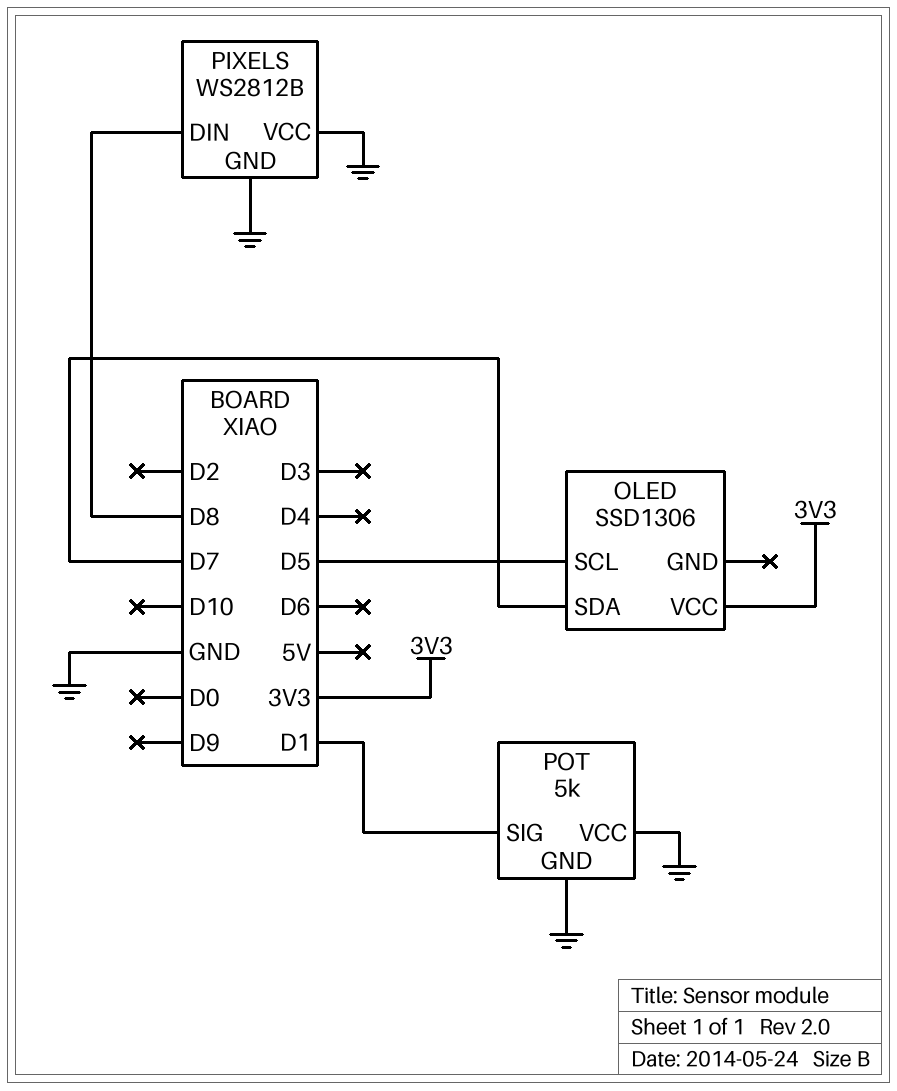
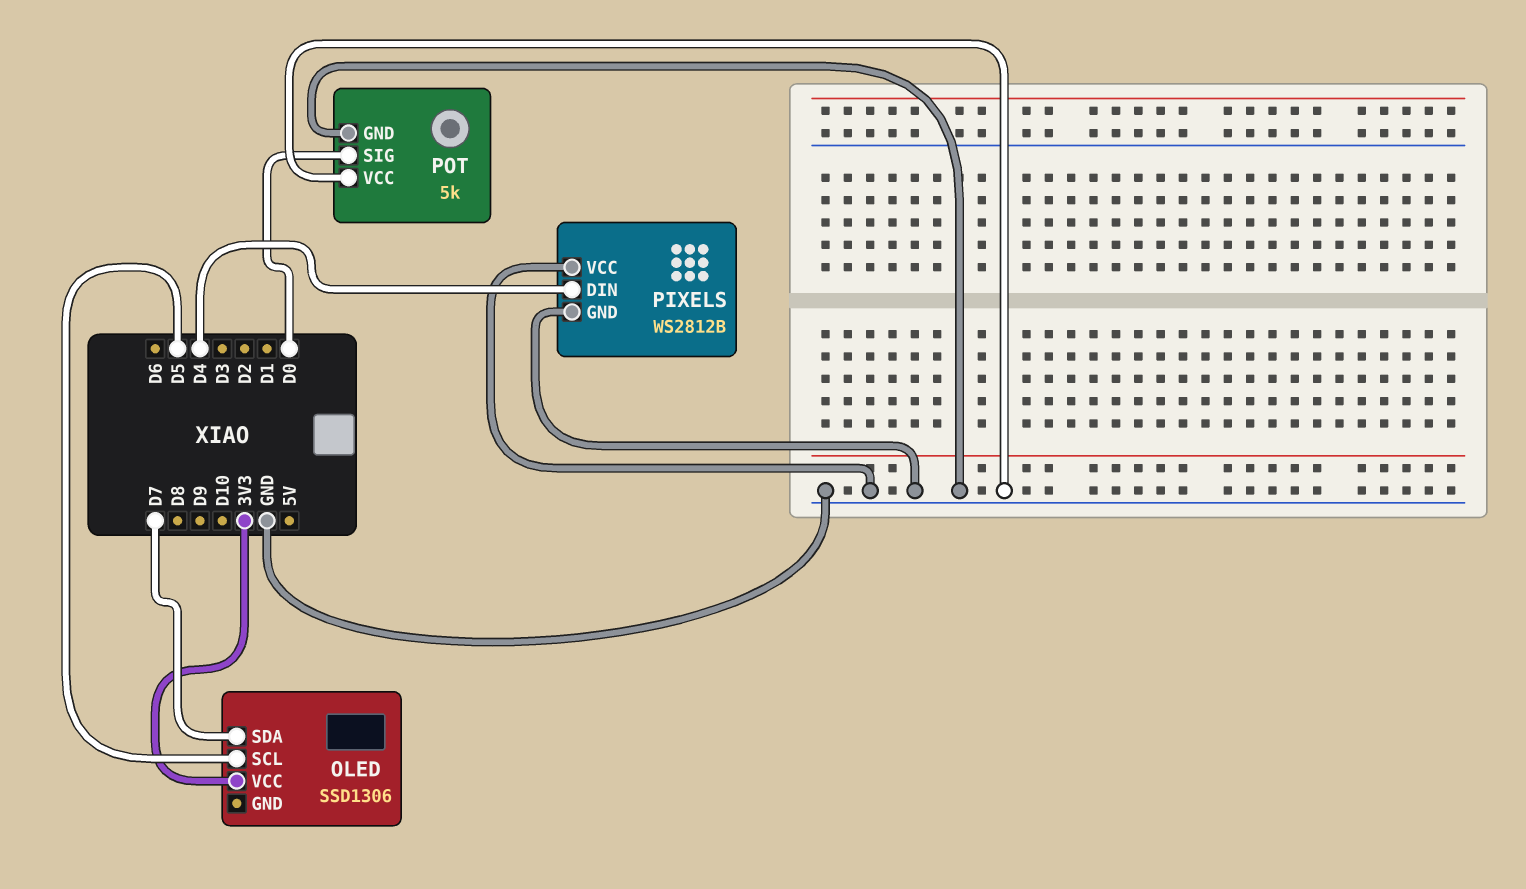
PIXELS pin DIN: D8 -> D4
POT pin SIG: D1 -> D0

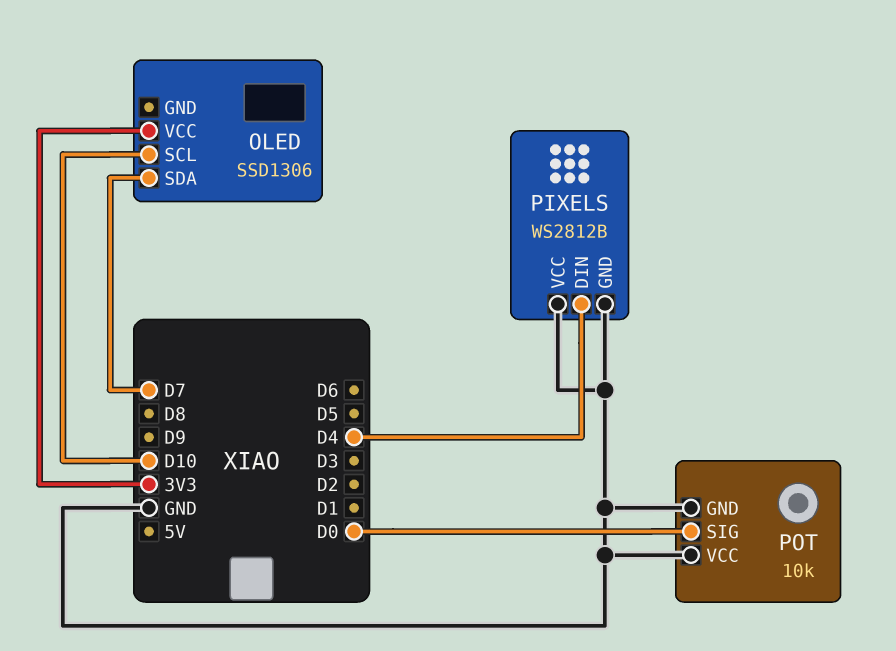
OLED pin SCL: D5 -> D10
POT: 5k -> 10k

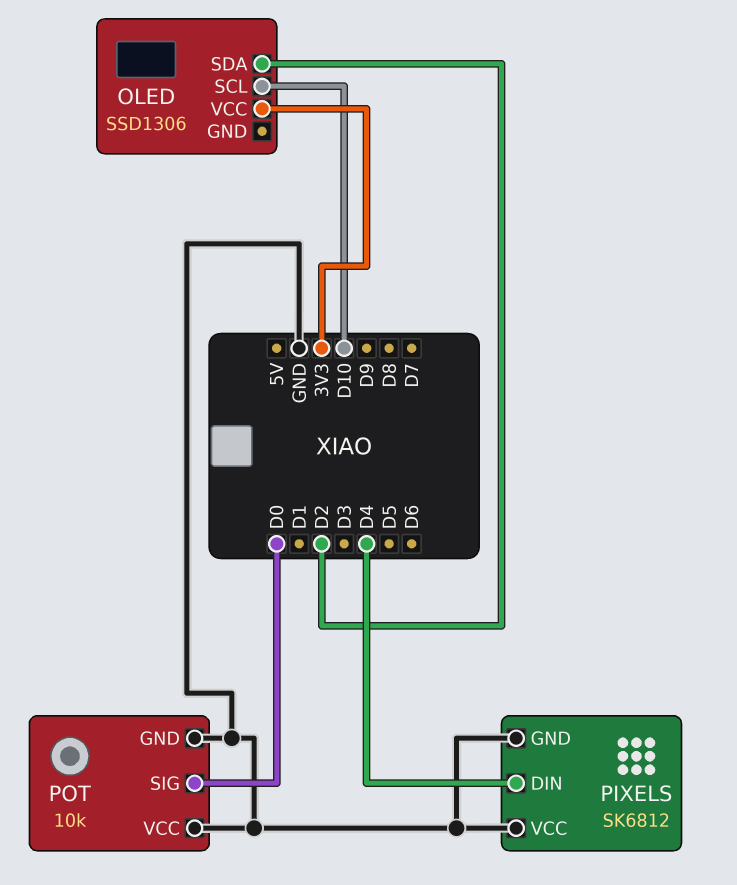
OLED pin SDA: D7 -> D2
PIXELS: WS2812B -> SK6812

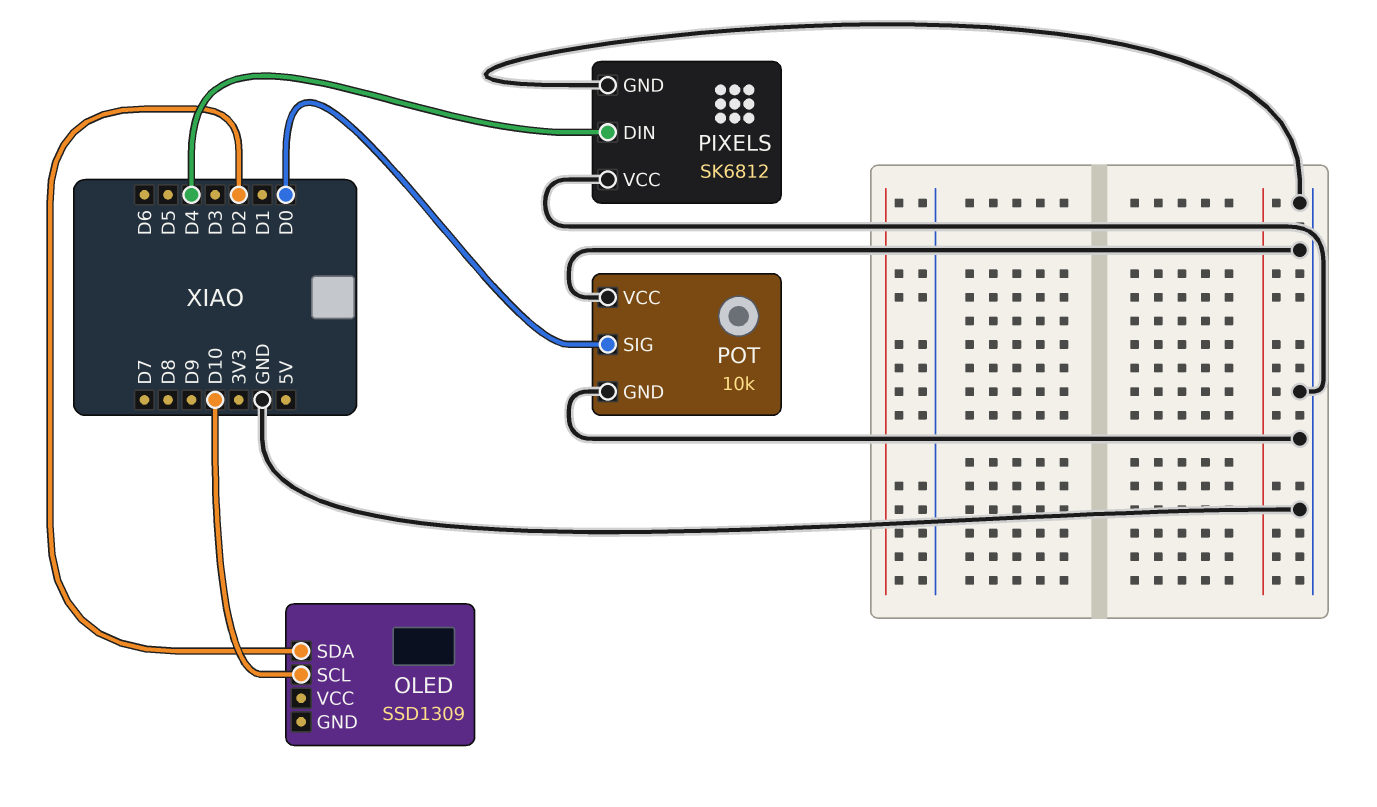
OLED: SSD1306 -> SSD1309
OLED pin VCC: 3V3 -> none

